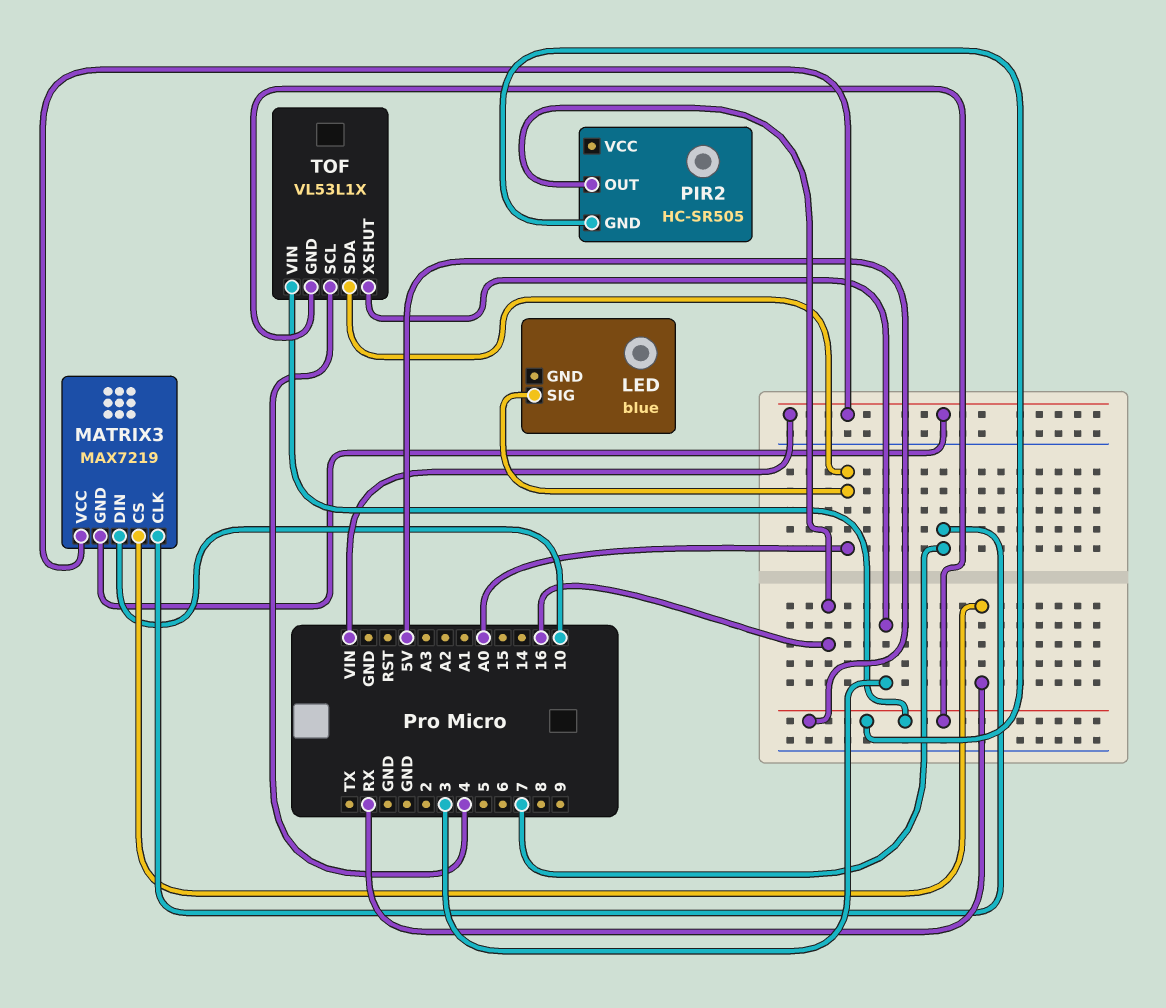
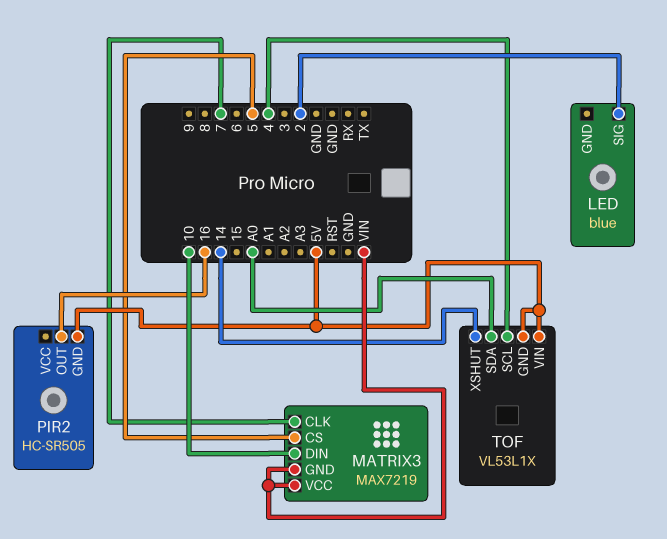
LED pin SIG: A0 -> 2
MATRIX3 pin CS: RX -> 5
TOF pin XSHUT: 3 -> 14

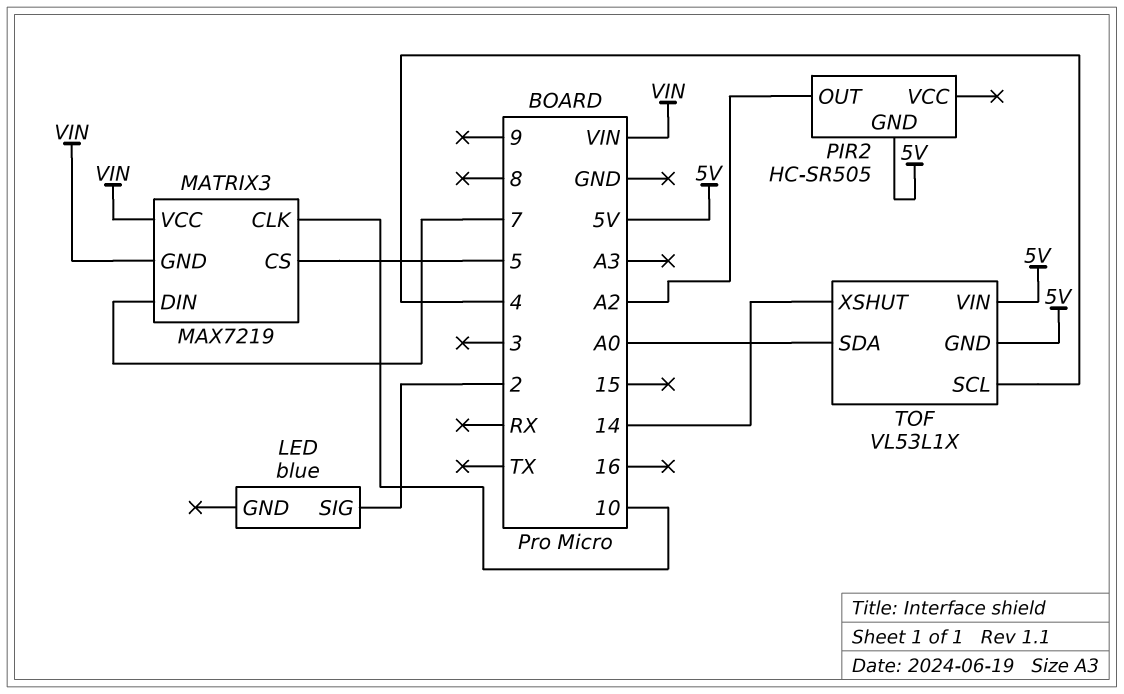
MATRIX3 pin CLK: 7 -> 10
MATRIX3 pin DIN: 10 -> 7
PIR2 pin OUT: 16 -> A2

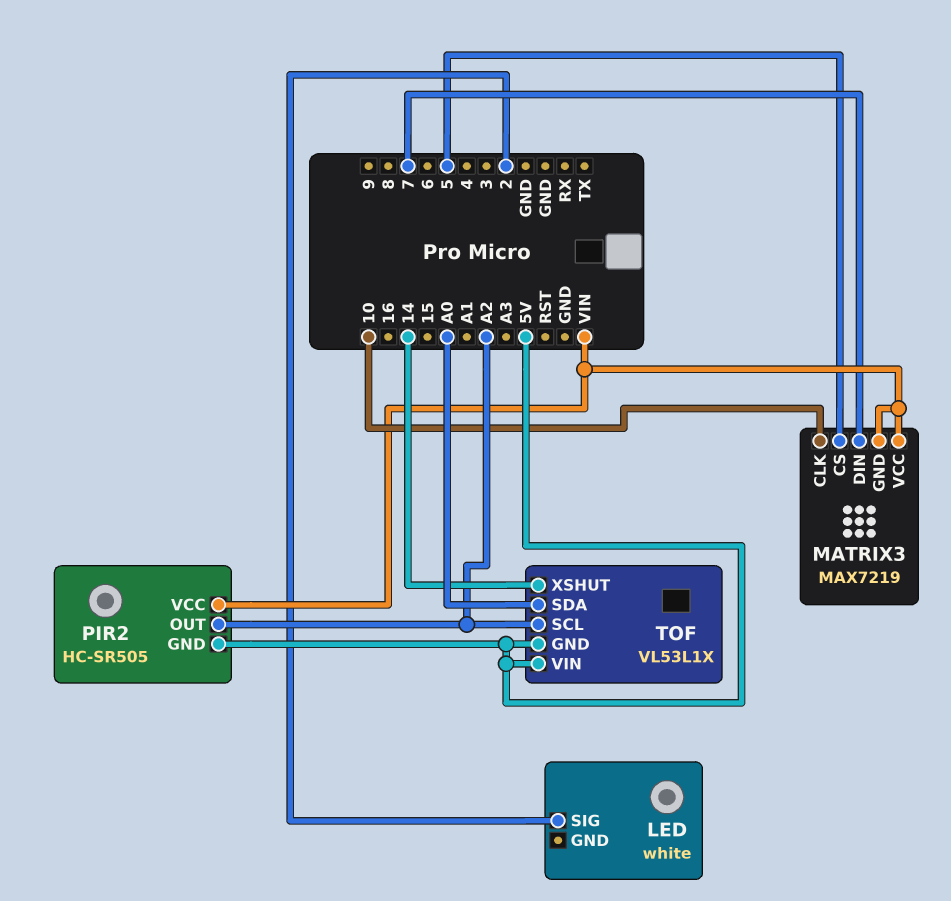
LED: blue -> white
PIR2 pin VCC: none -> VIN
TOF pin SCL: 4 -> A2

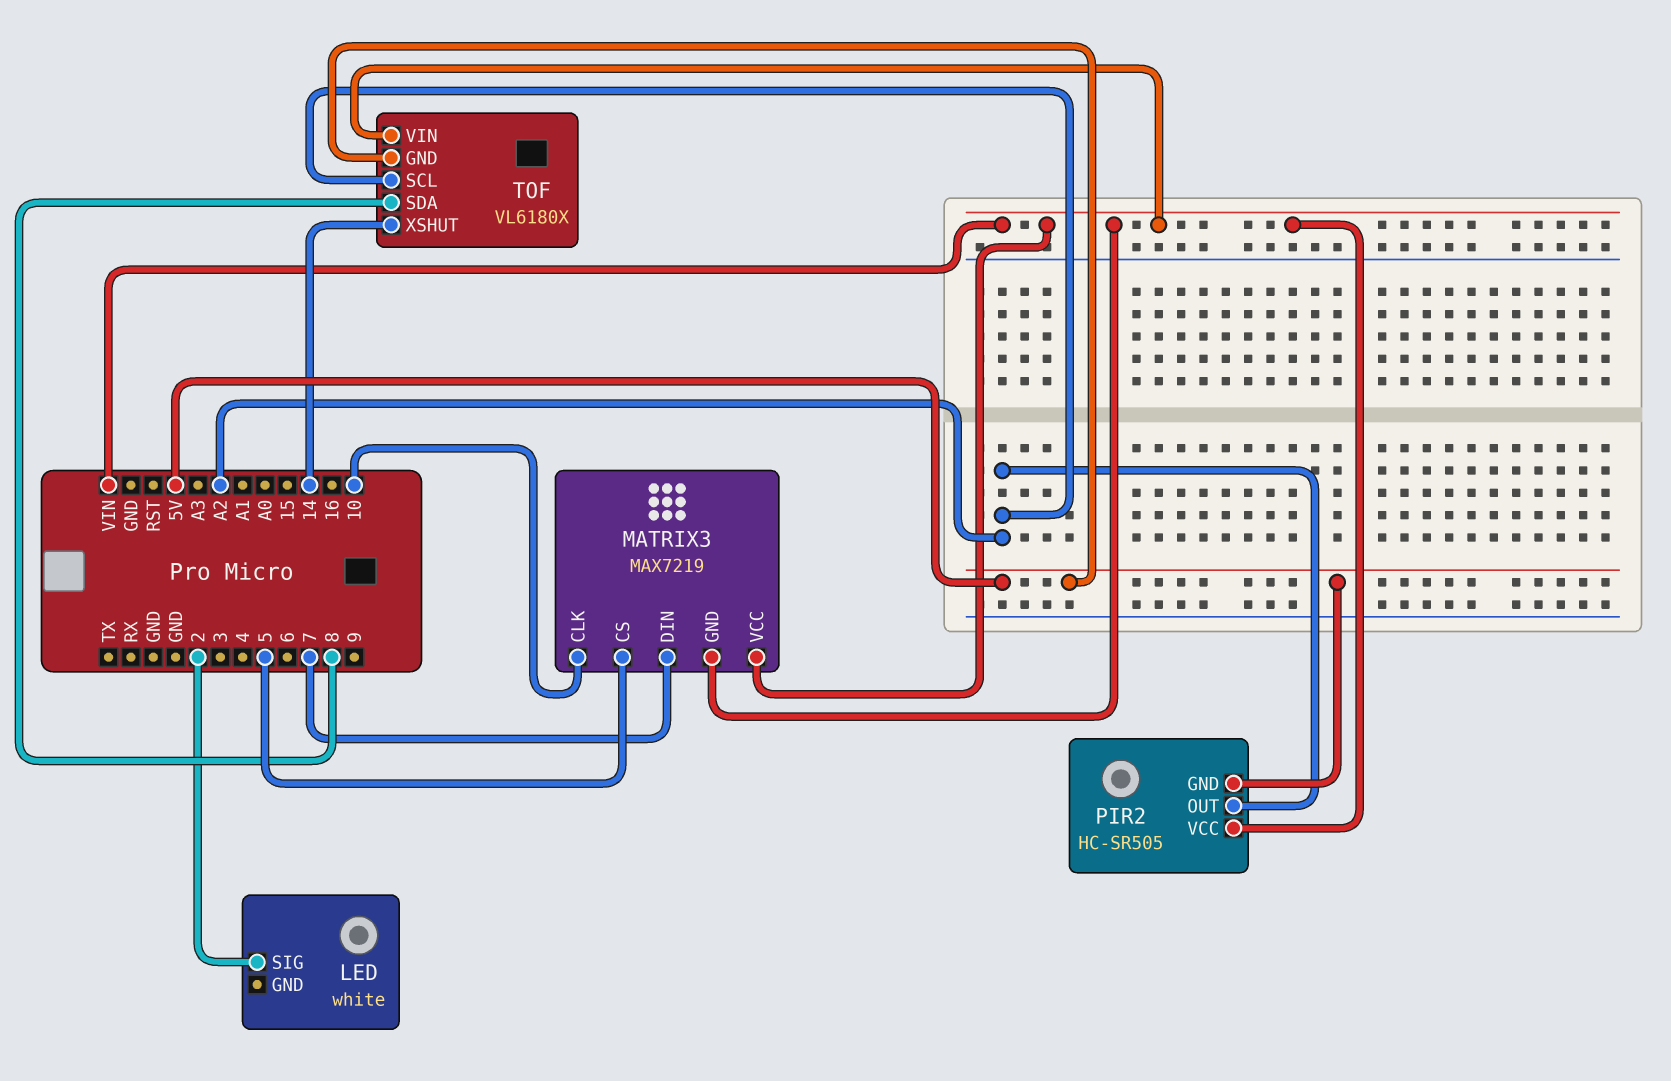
TOF: VL53L1X -> VL6180X
TOF pin SDA: A0 -> 8
TOF pin VIN: 5V -> VIN

